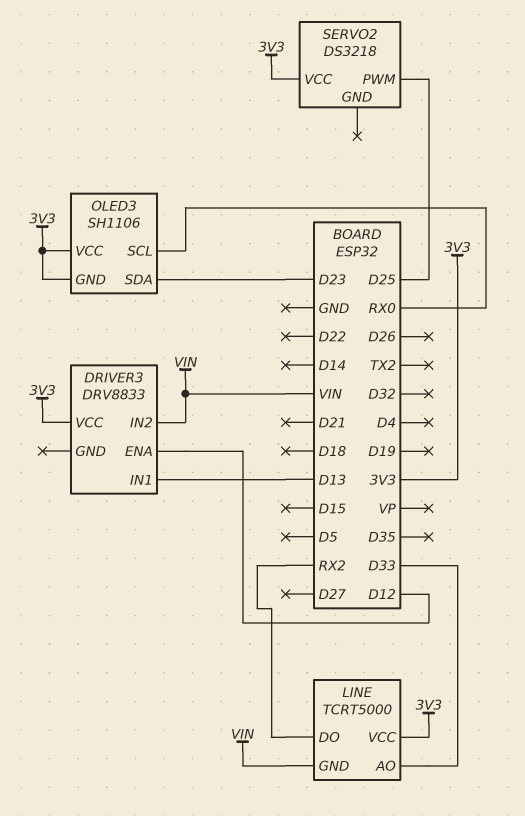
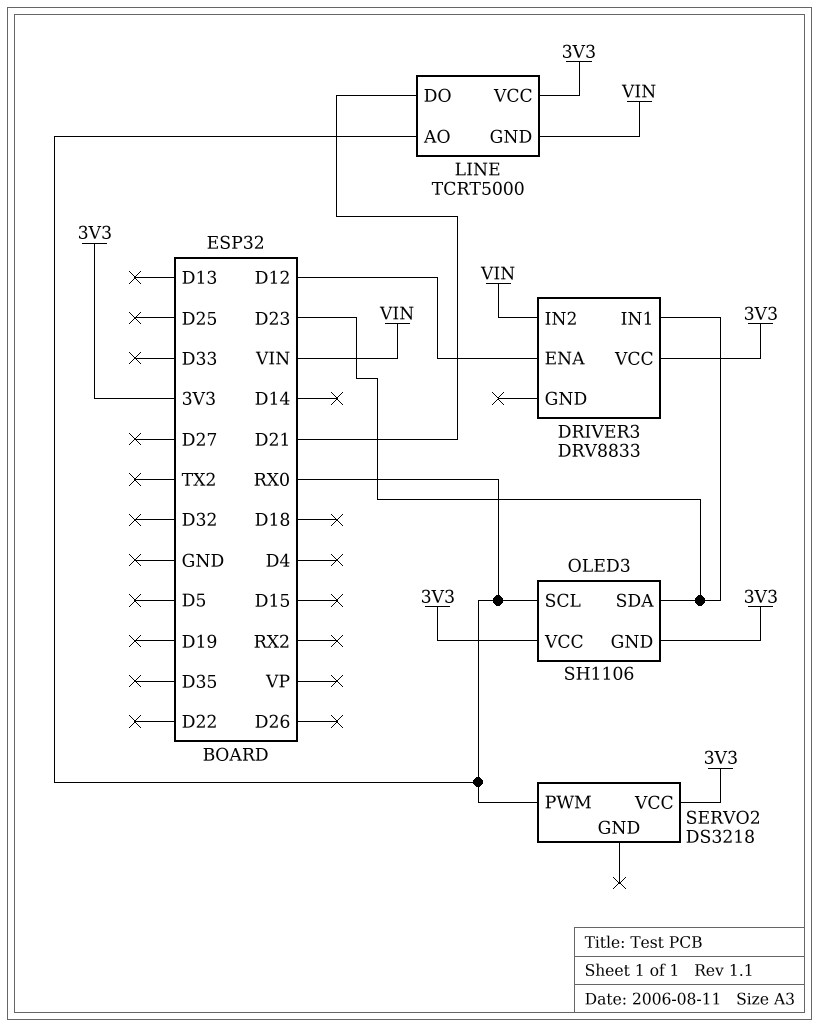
DRIVER3 pin IN1: D13 -> D23
LINE pin AO: D33 -> RX0
LINE pin DO: RX2 -> D21
SERVO2 pin PWM: D25 -> RX0

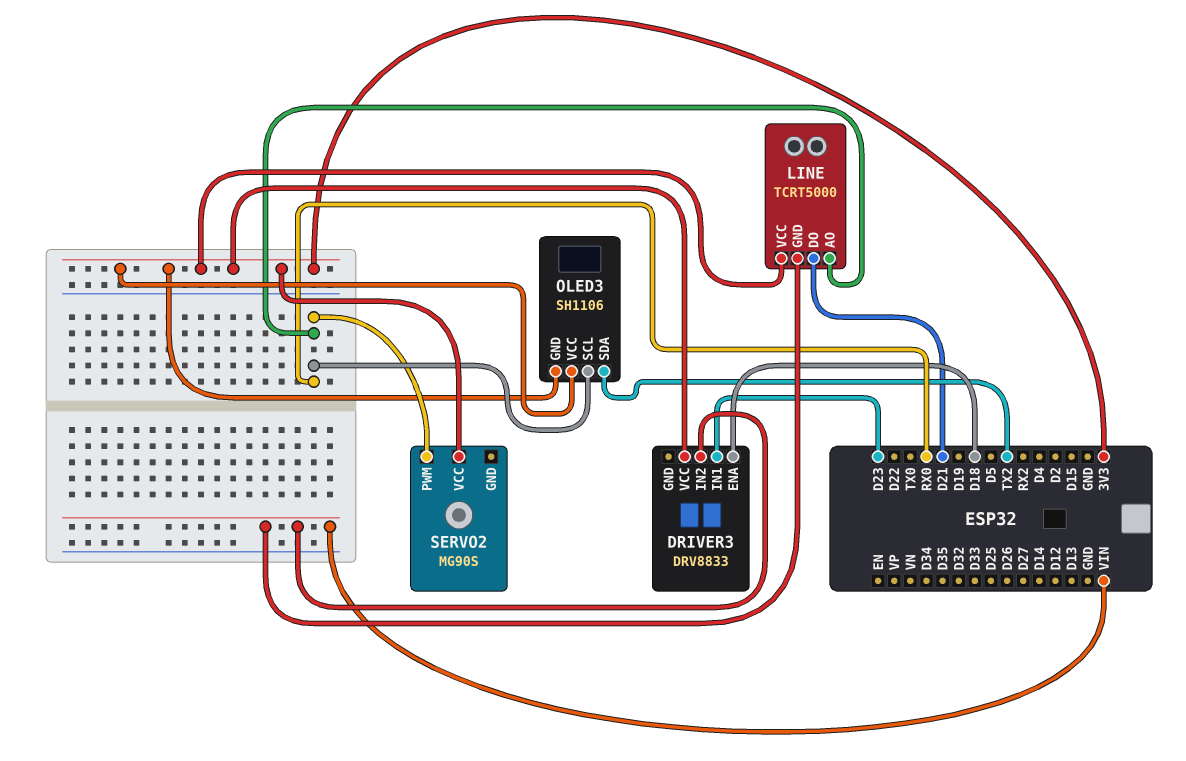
DRIVER3 pin ENA: D12 -> D18
OLED3 pin SDA: D23 -> TX2
SERVO2: DS3218 -> MG90S

